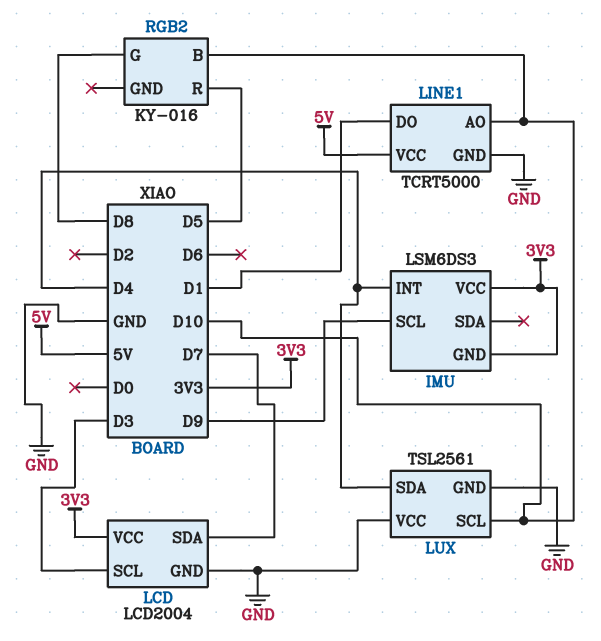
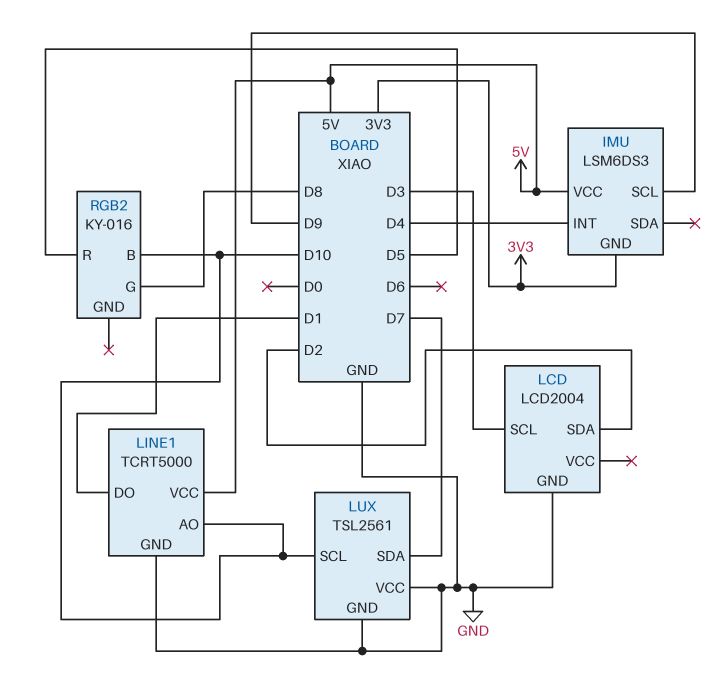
IMU pin VCC: 3V3 -> 5V
LCD pin SDA: D7 -> D2
LCD pin VCC: 3V3 -> none
LUX pin SDA: D4 -> D7

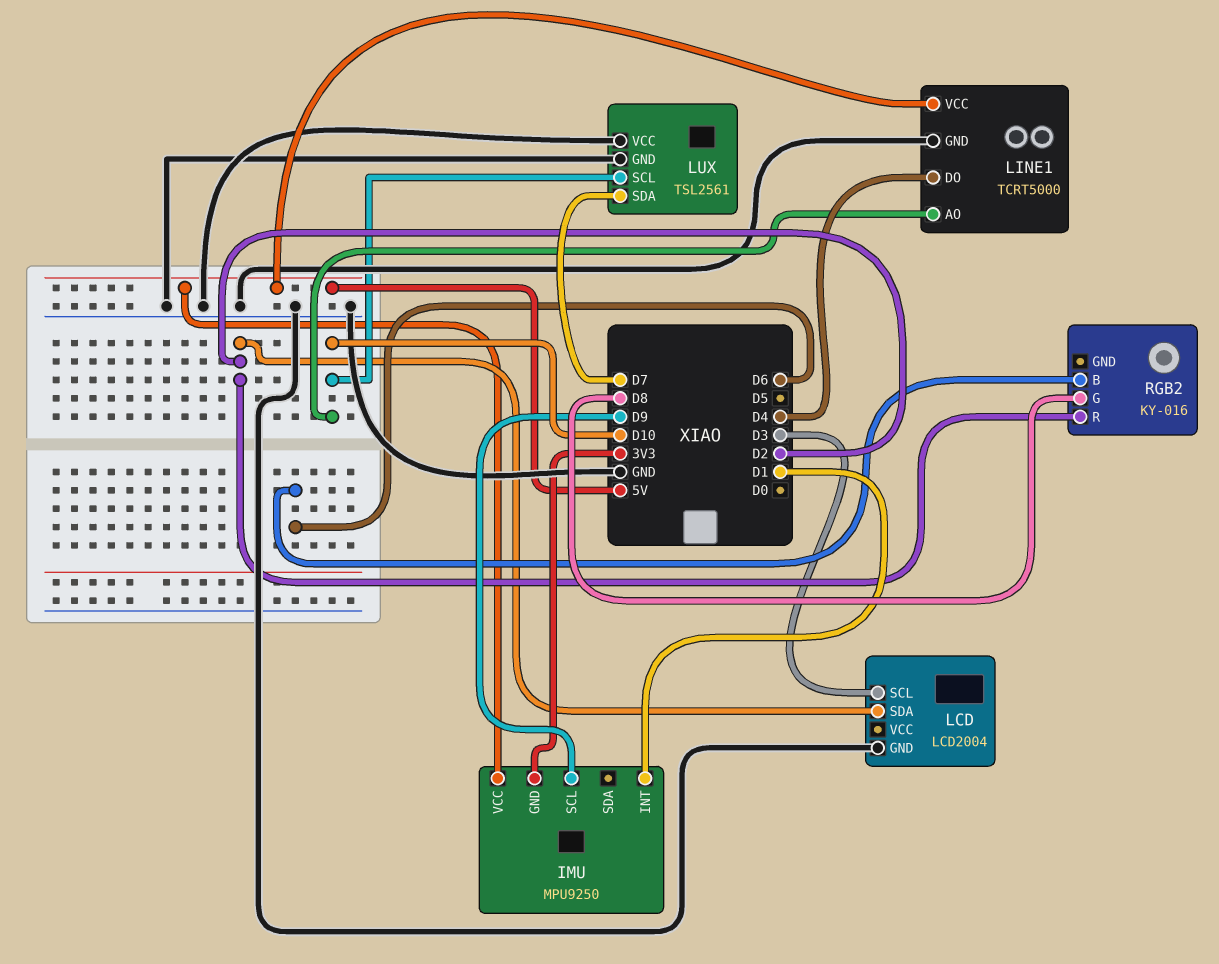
IMU: LSM6DS3 -> MPU9250
IMU pin INT: D4 -> D1
LINE1 pin DO: D1 -> D4
RGB2 pin B: D10 -> D6
RGB2 pin R: D5 -> D2

